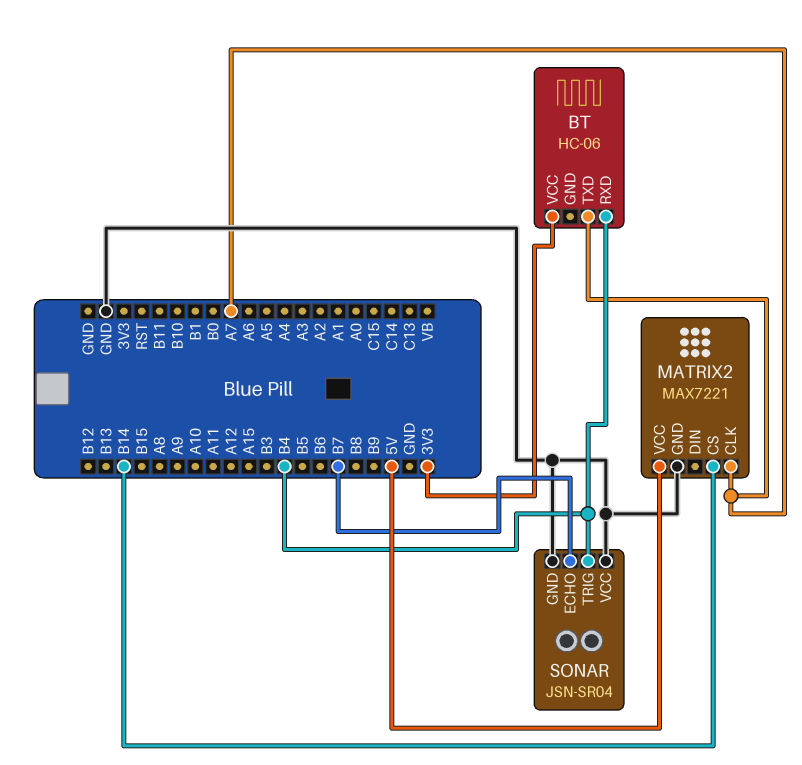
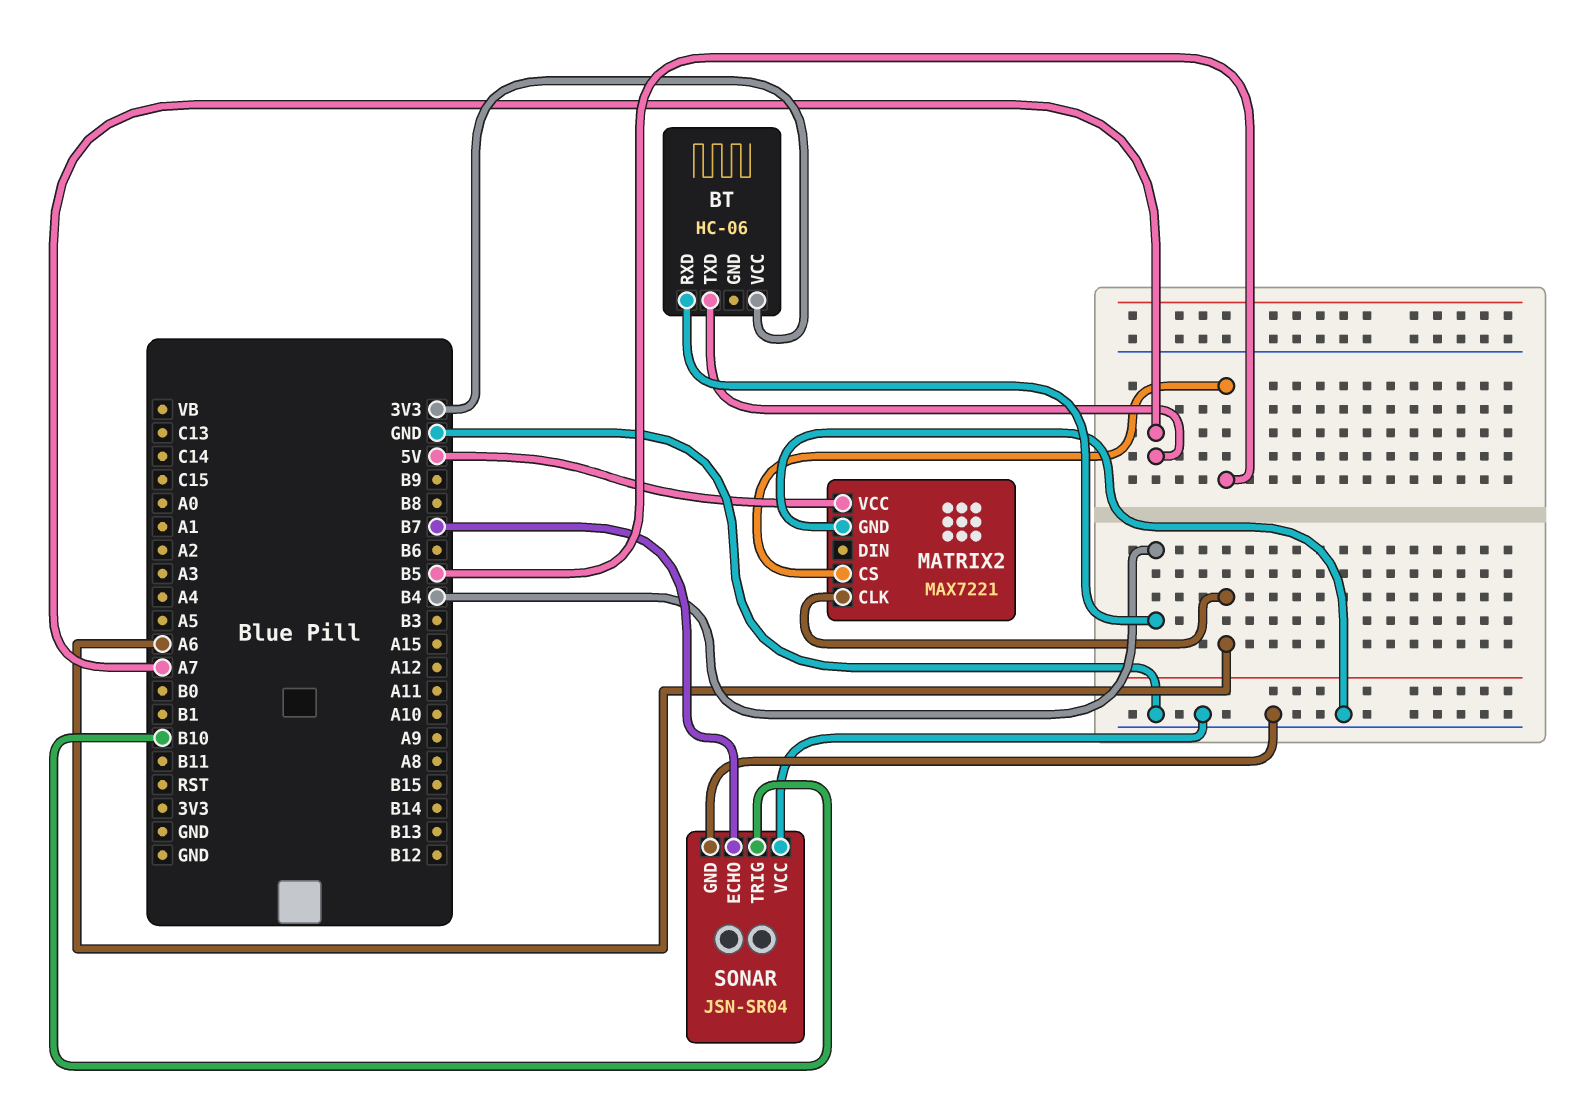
MATRIX2 pin CLK: A7 -> A6
MATRIX2 pin CS: B14 -> B5
SONAR pin TRIG: B4 -> B10

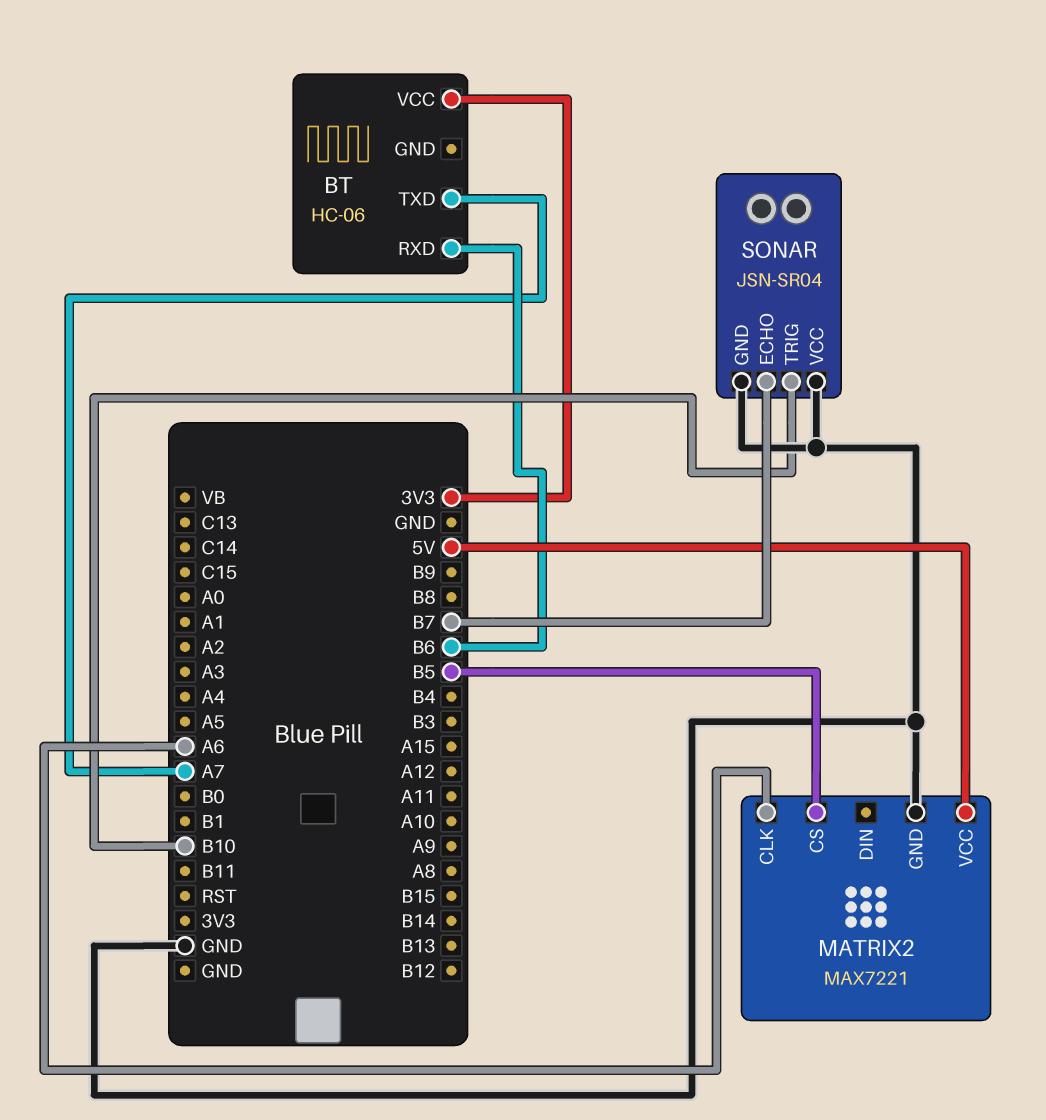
BT pin RXD: B4 -> B6

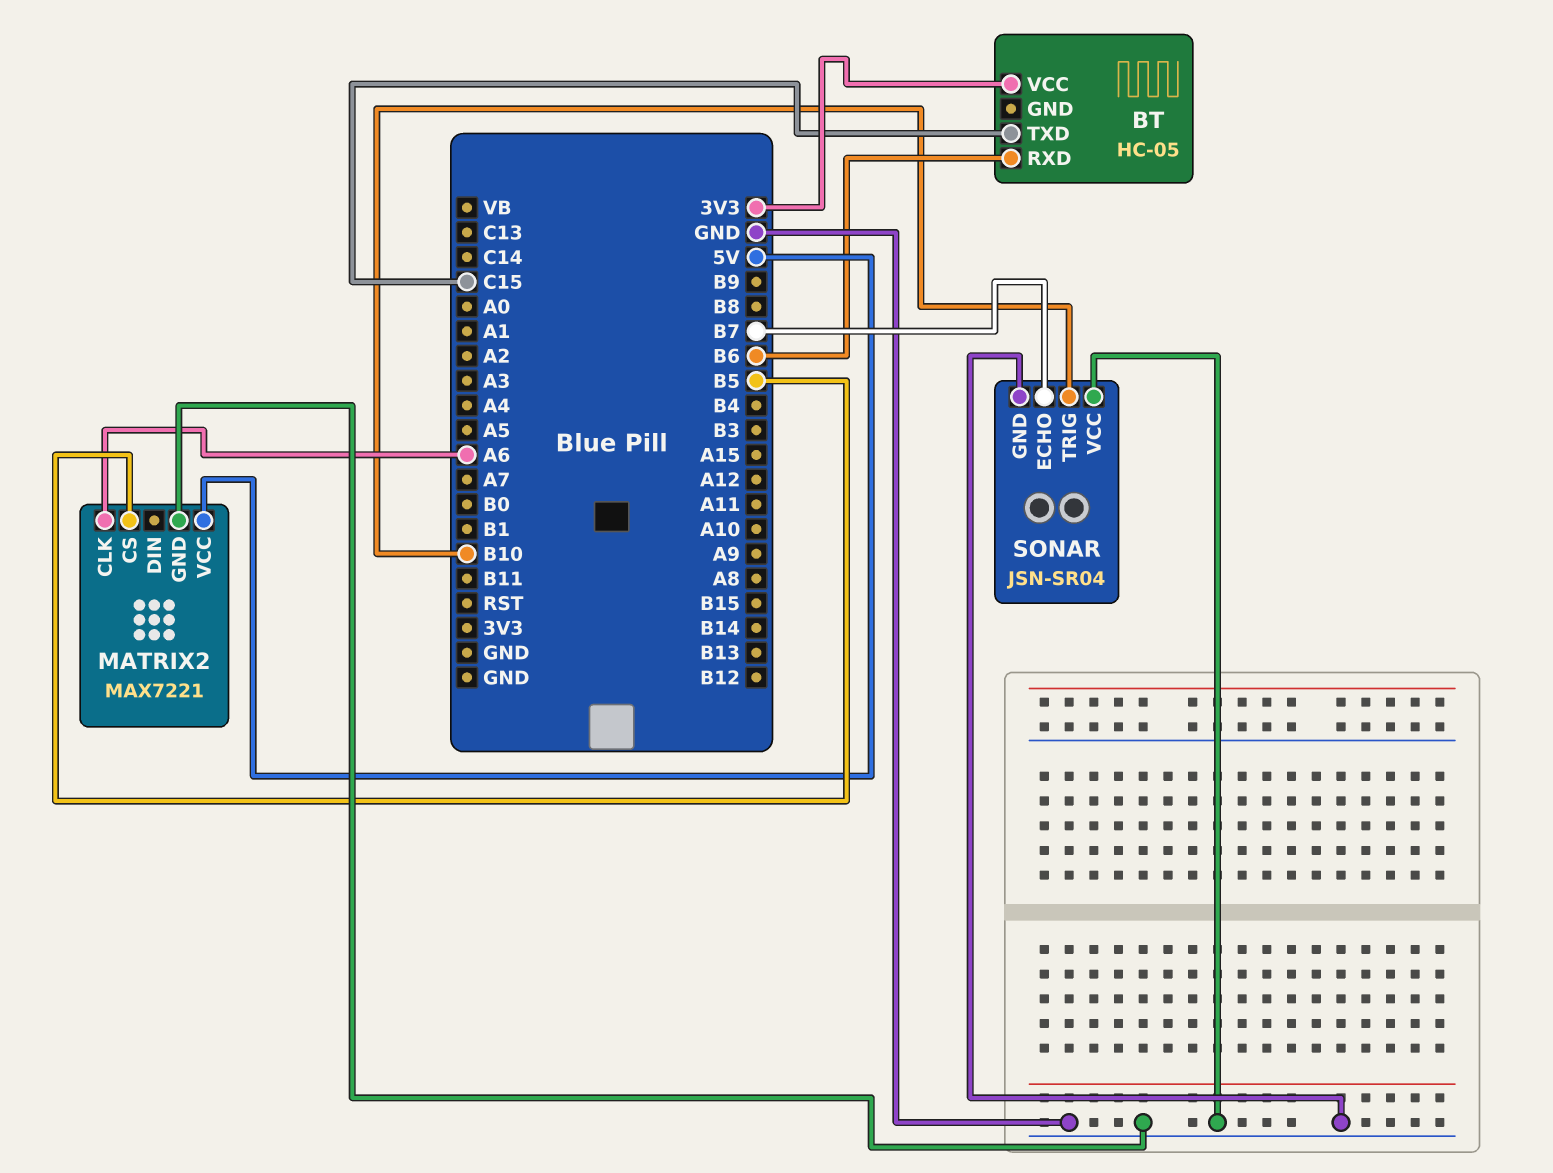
BT: HC-06 -> HC-05
BT pin TXD: A7 -> C15

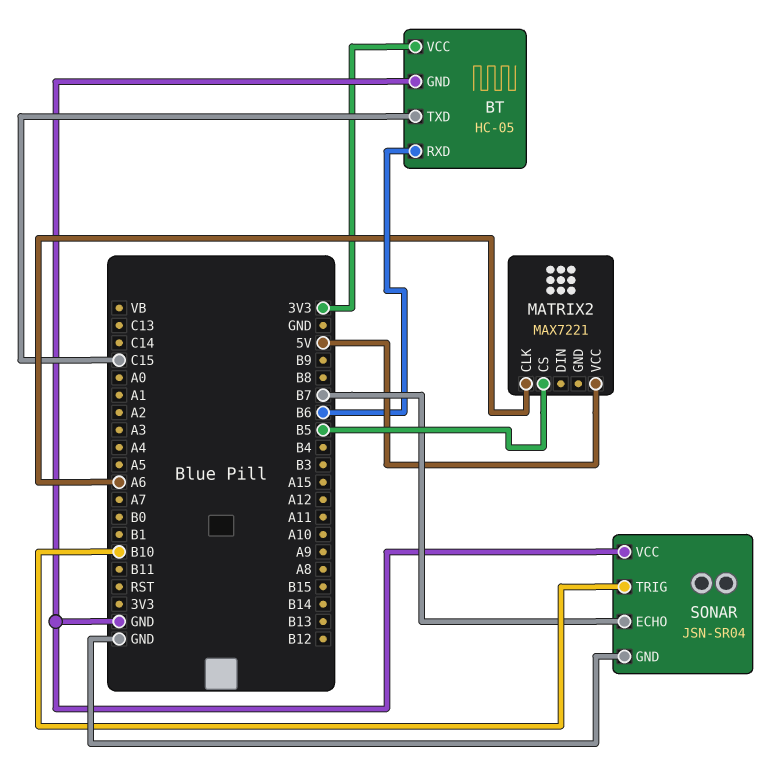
BT pin GND: none -> GND
MATRIX2 pin GND: GND -> none

